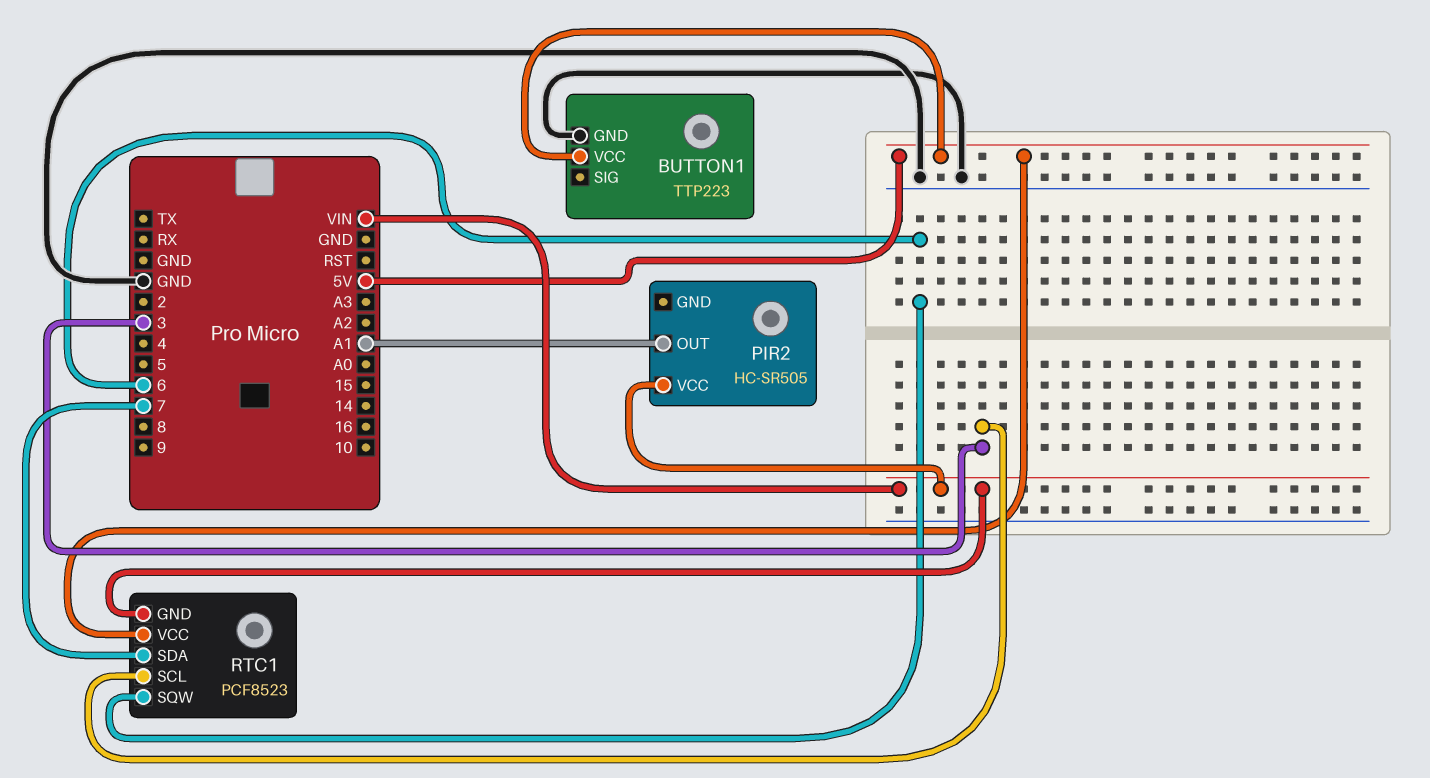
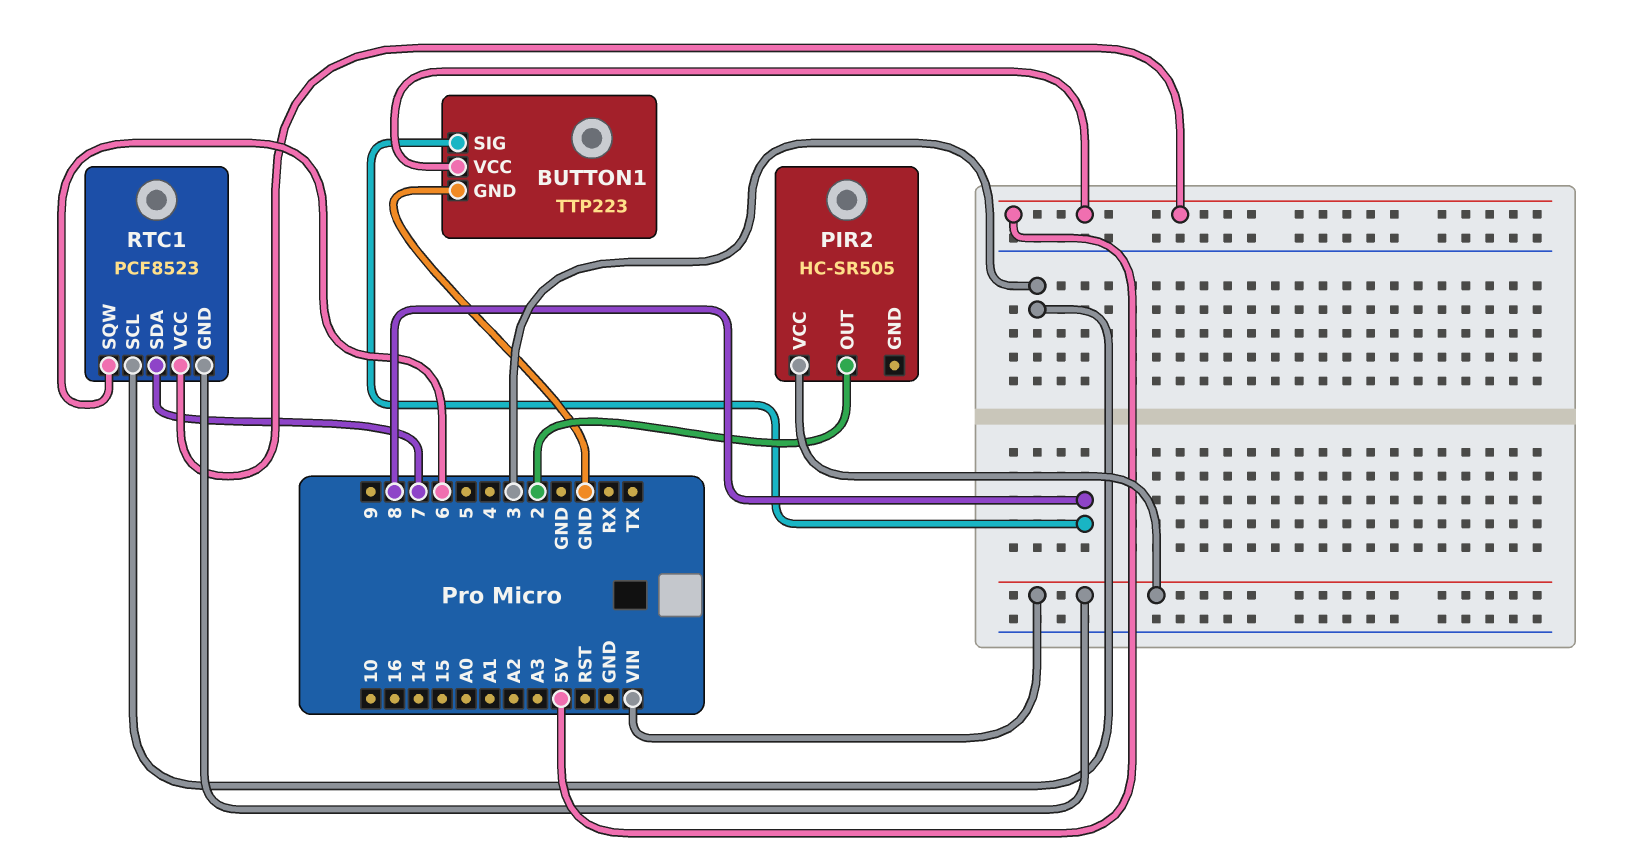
BUTTON1 pin SIG: none -> 8
PIR2 pin OUT: A1 -> 2

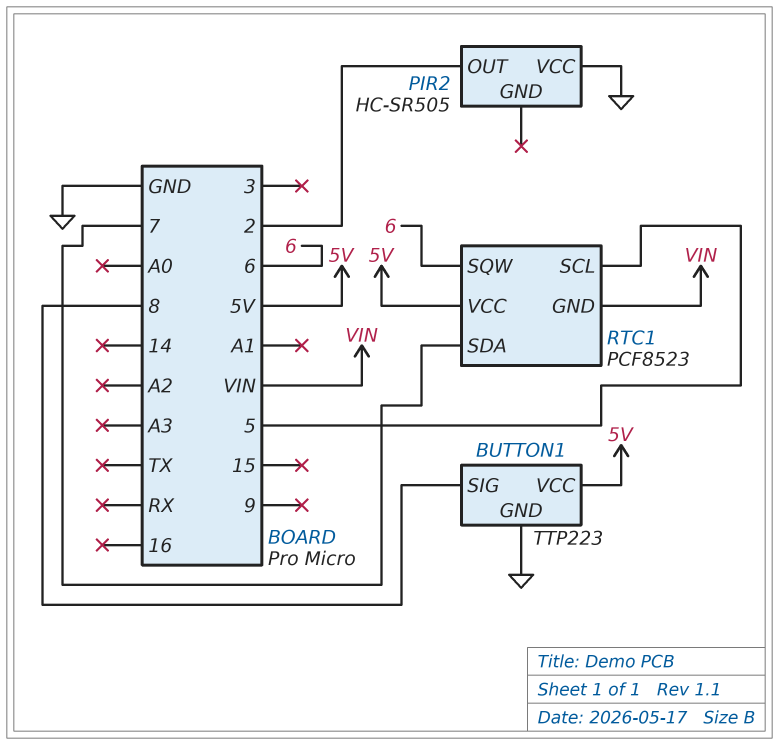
PIR2 pin VCC: VIN -> GND
RTC1 pin SCL: 3 -> 5

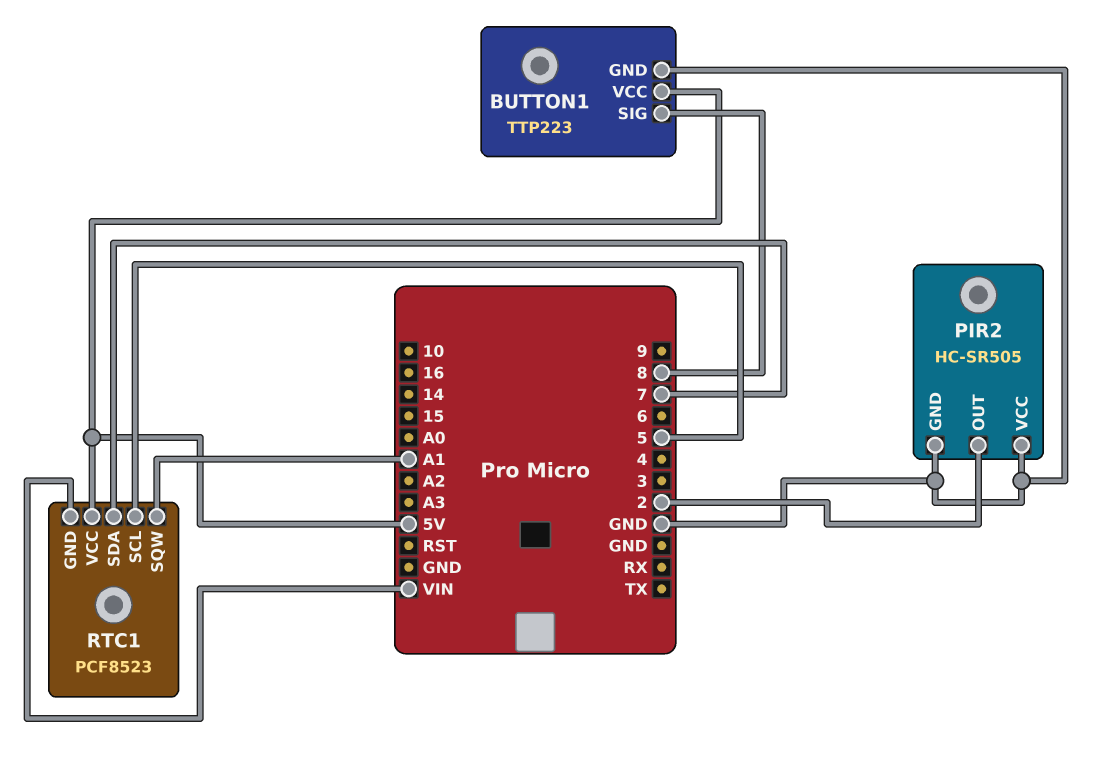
PIR2 pin GND: none -> GND
RTC1 pin SQW: 6 -> A1

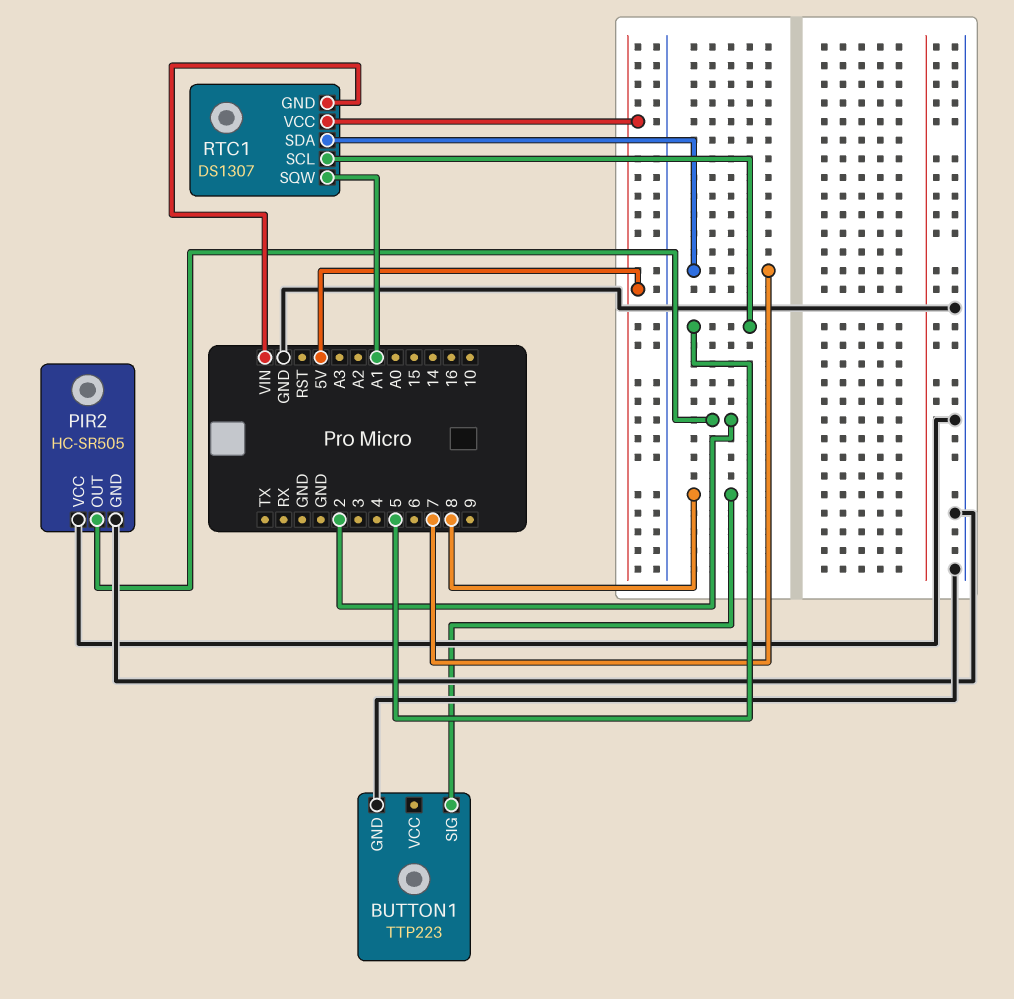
BUTTON1 pin VCC: 5V -> none
RTC1: PCF8523 -> DS1307

